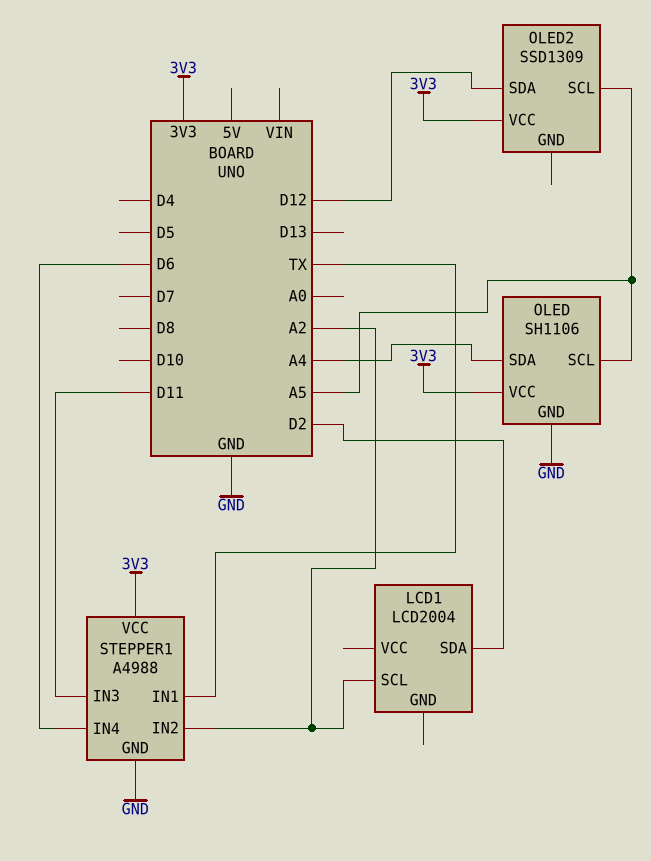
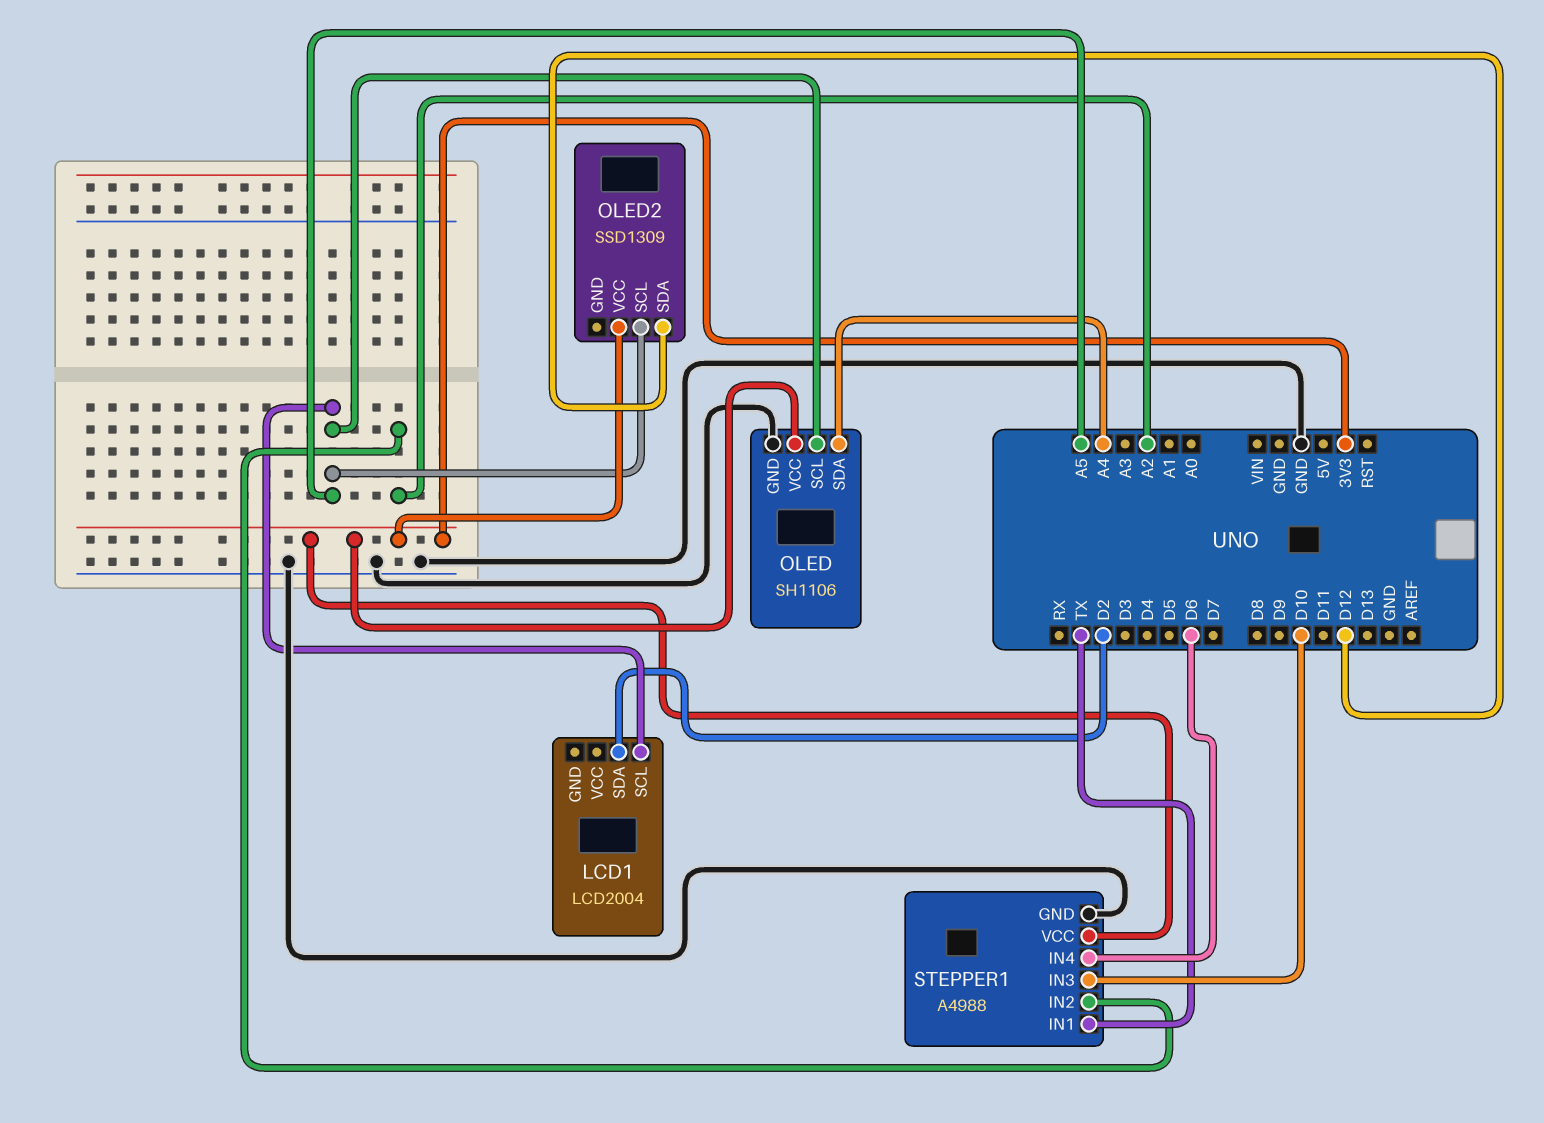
LCD1 pin SCL: A2 -> A5
STEPPER1 pin IN3: D11 -> D10

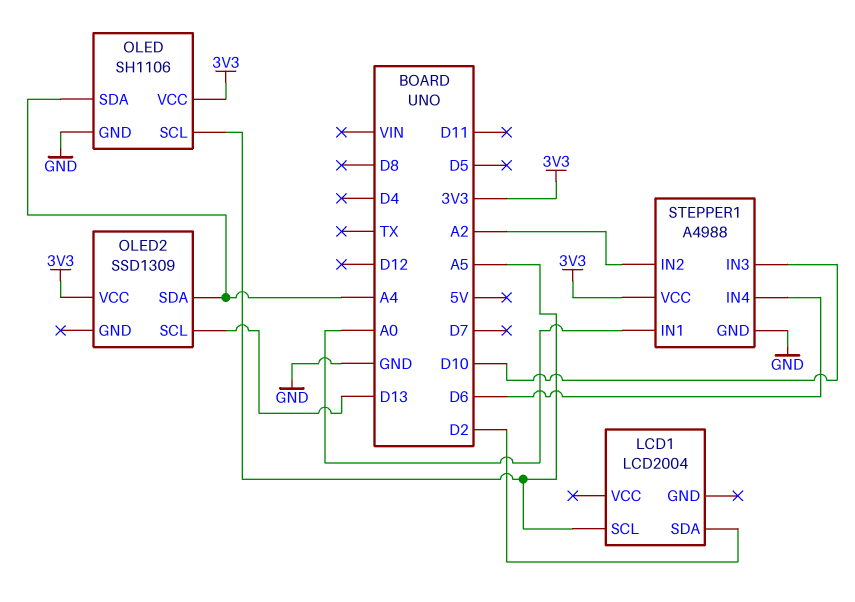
OLED2 pin SCL: A5 -> D13
OLED2 pin SDA: D12 -> A4
STEPPER1 pin IN1: TX -> A0

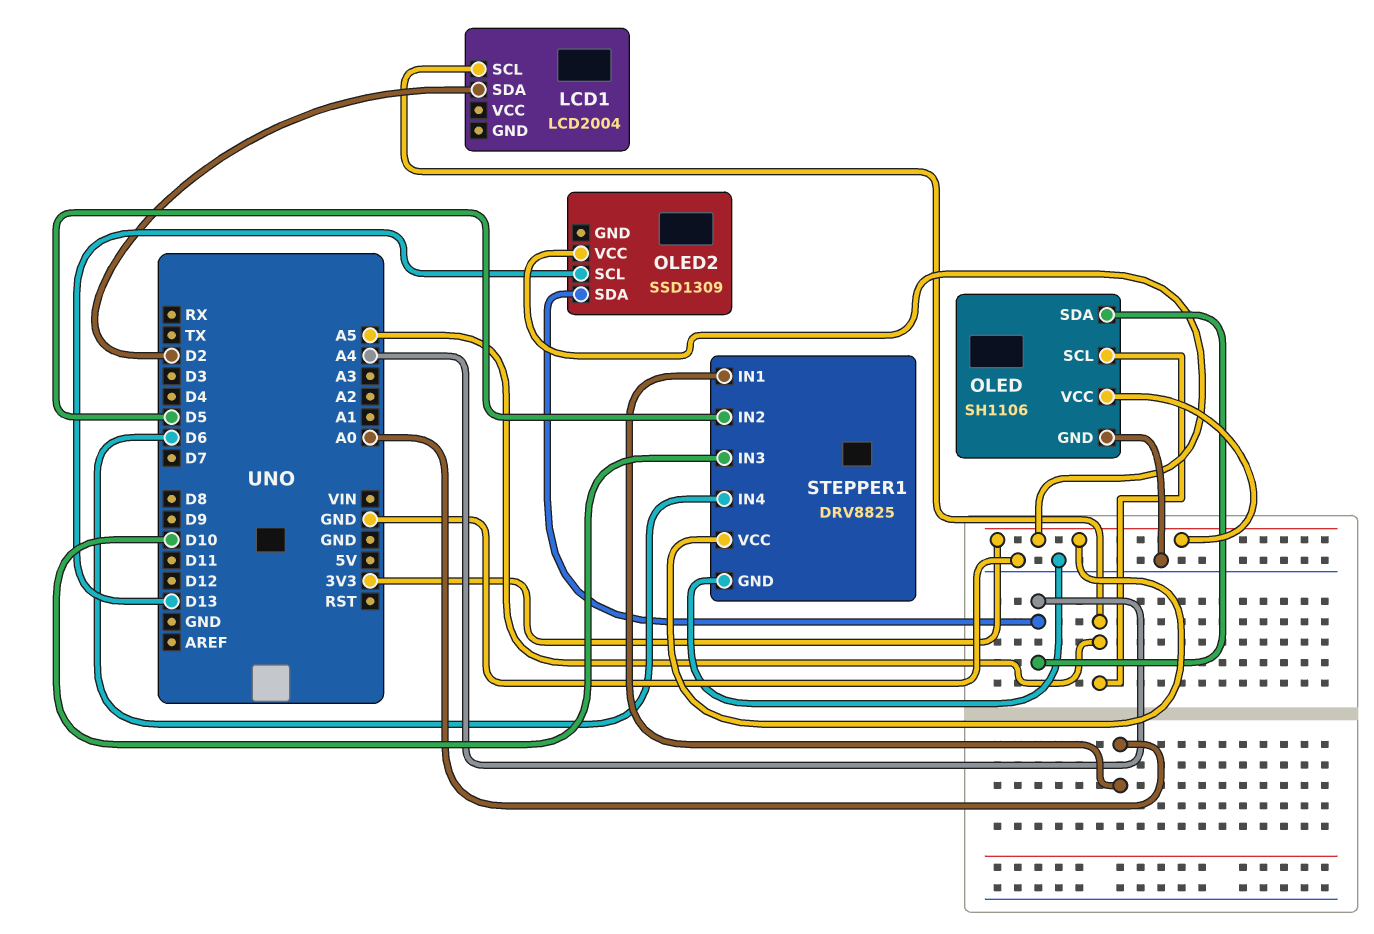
STEPPER1: A4988 -> DRV8825
STEPPER1 pin IN2: A2 -> D5

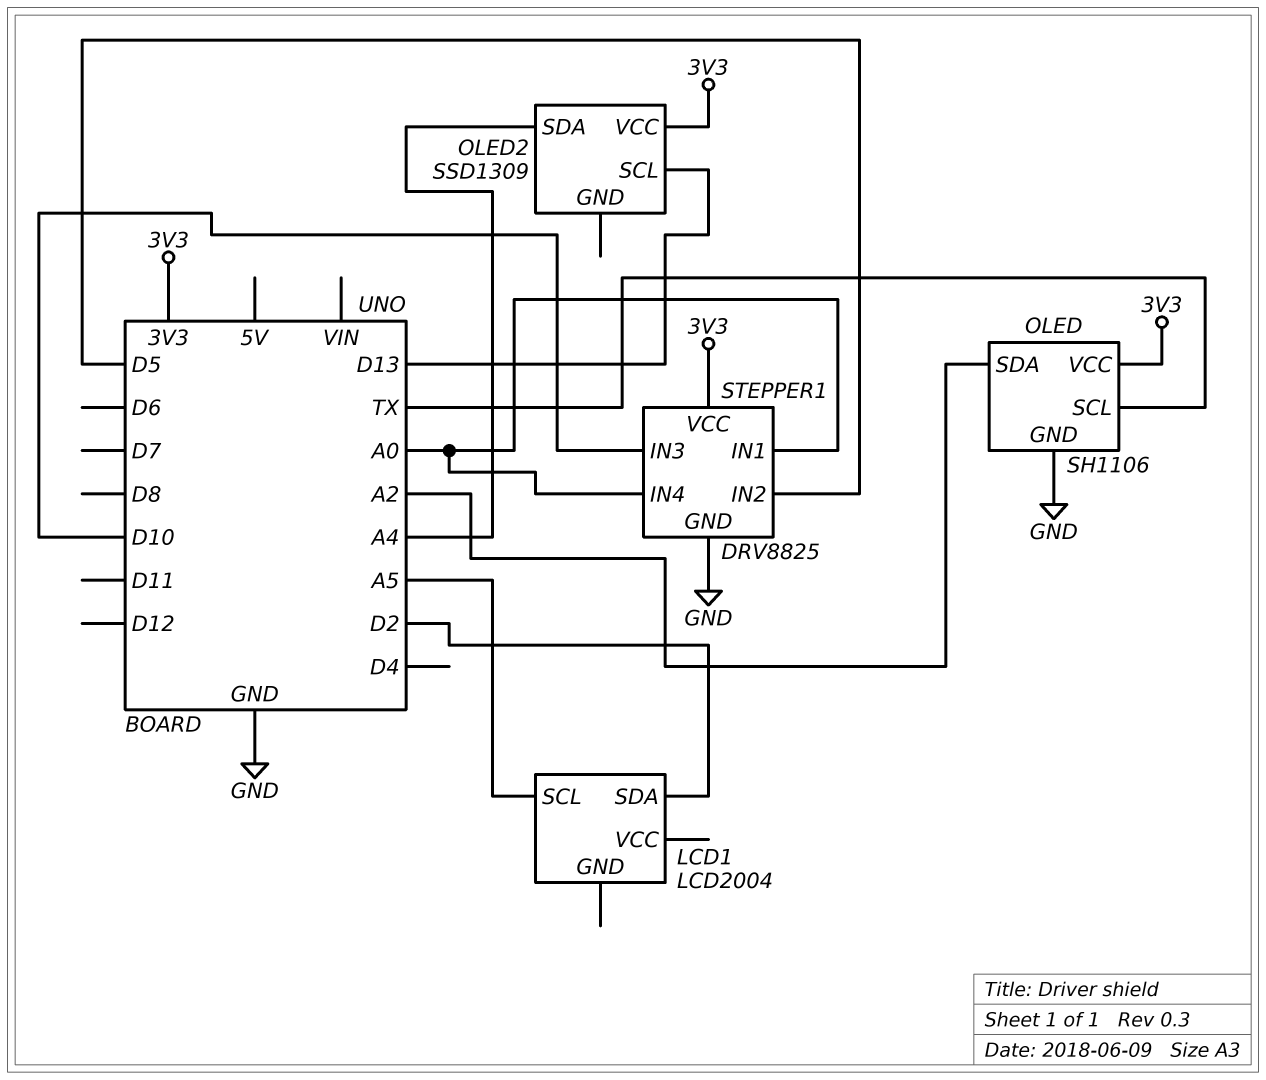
OLED pin SCL: A5 -> TX
OLED pin SDA: A4 -> A2
STEPPER1 pin IN4: D6 -> A0

